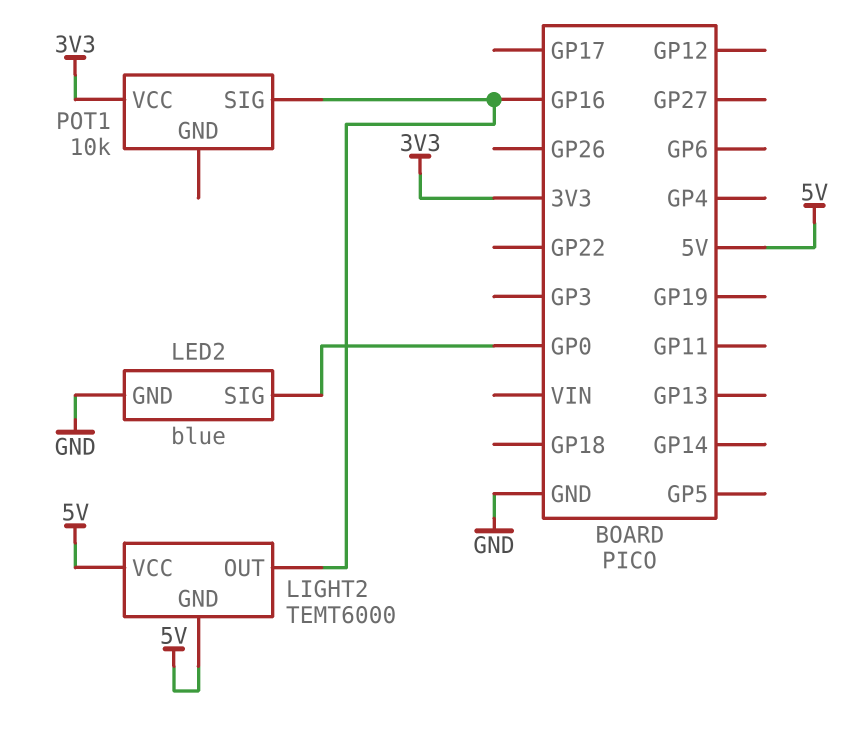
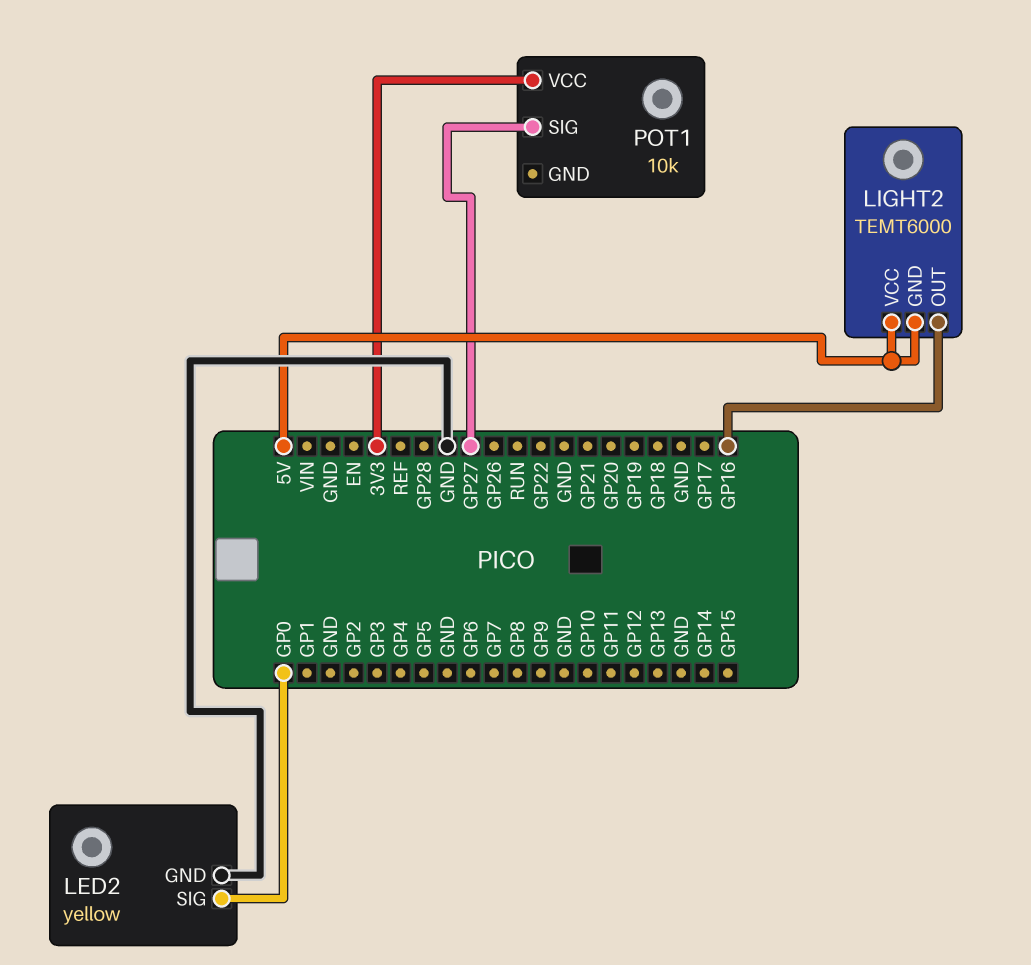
LED2: blue -> yellow
POT1 pin SIG: GP16 -> GP27

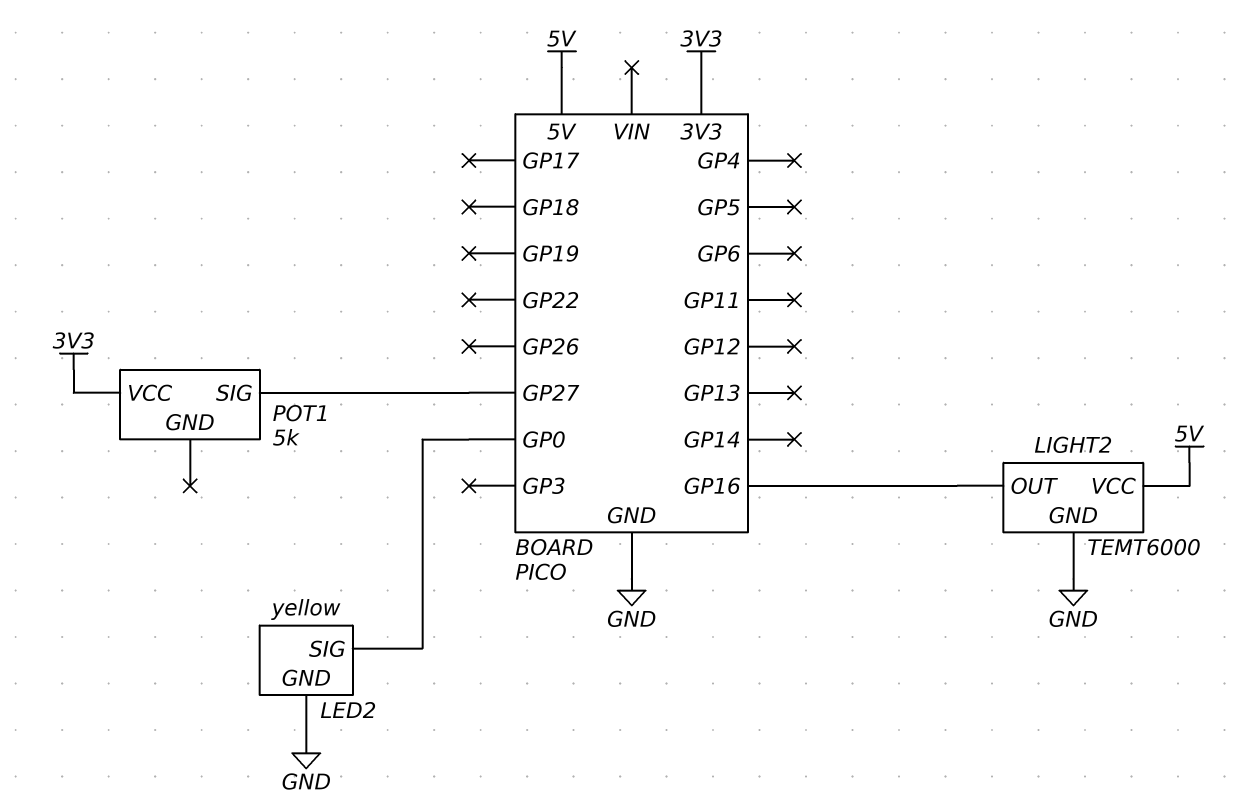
LIGHT2 pin GND: 5V -> GND
POT1: 10k -> 5k

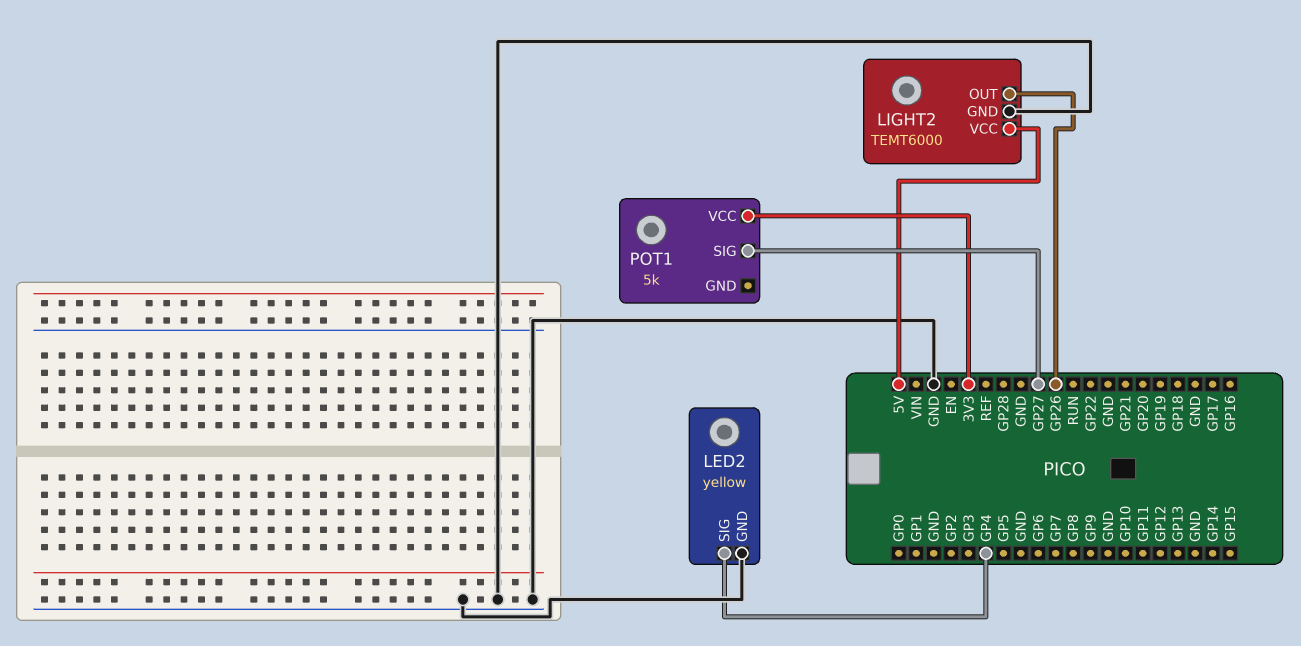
LED2 pin SIG: GP0 -> GP4
LIGHT2 pin OUT: GP16 -> GP26

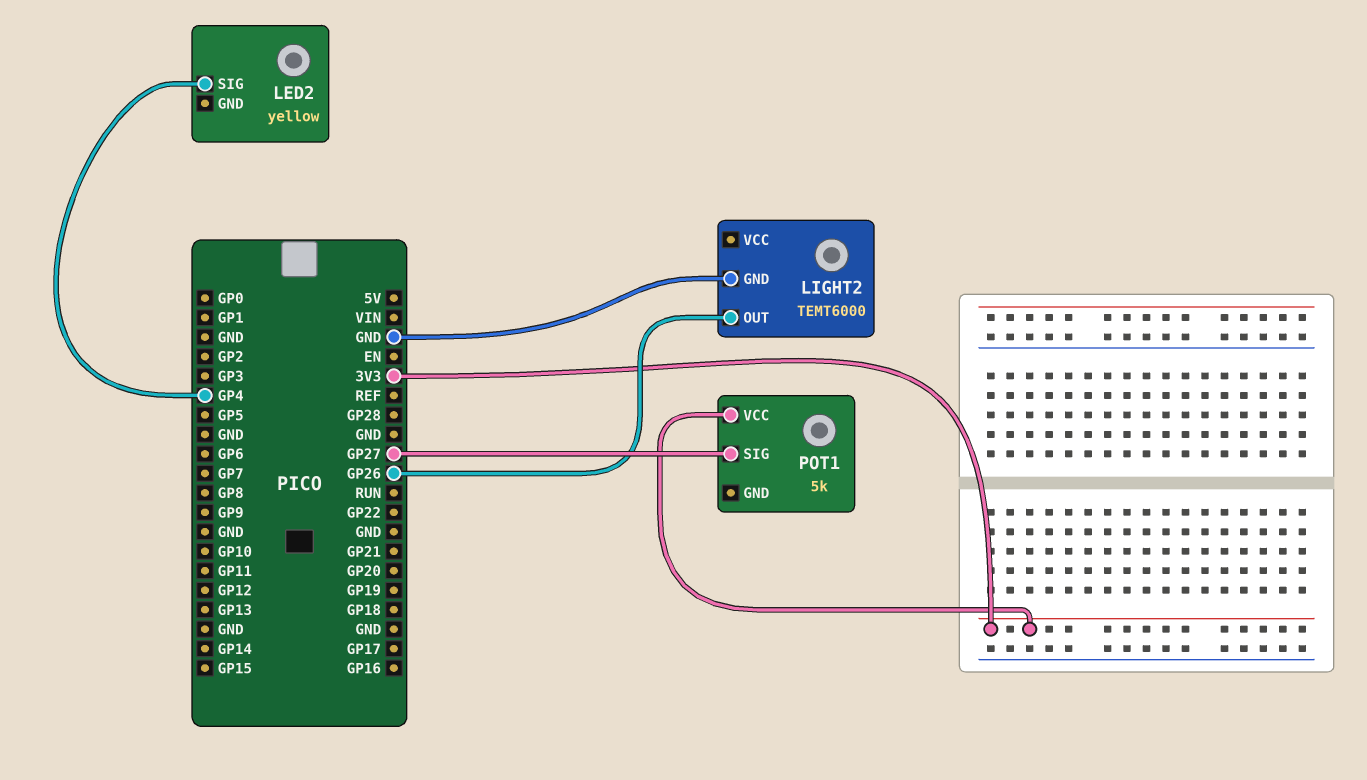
LED2 pin GND: GND -> none
LIGHT2 pin VCC: 5V -> none

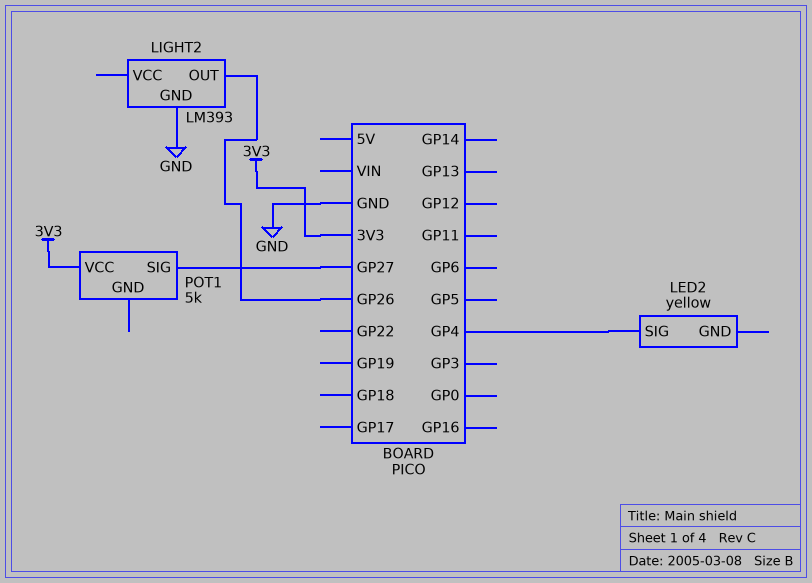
LIGHT2: TEMT6000 -> LM393

